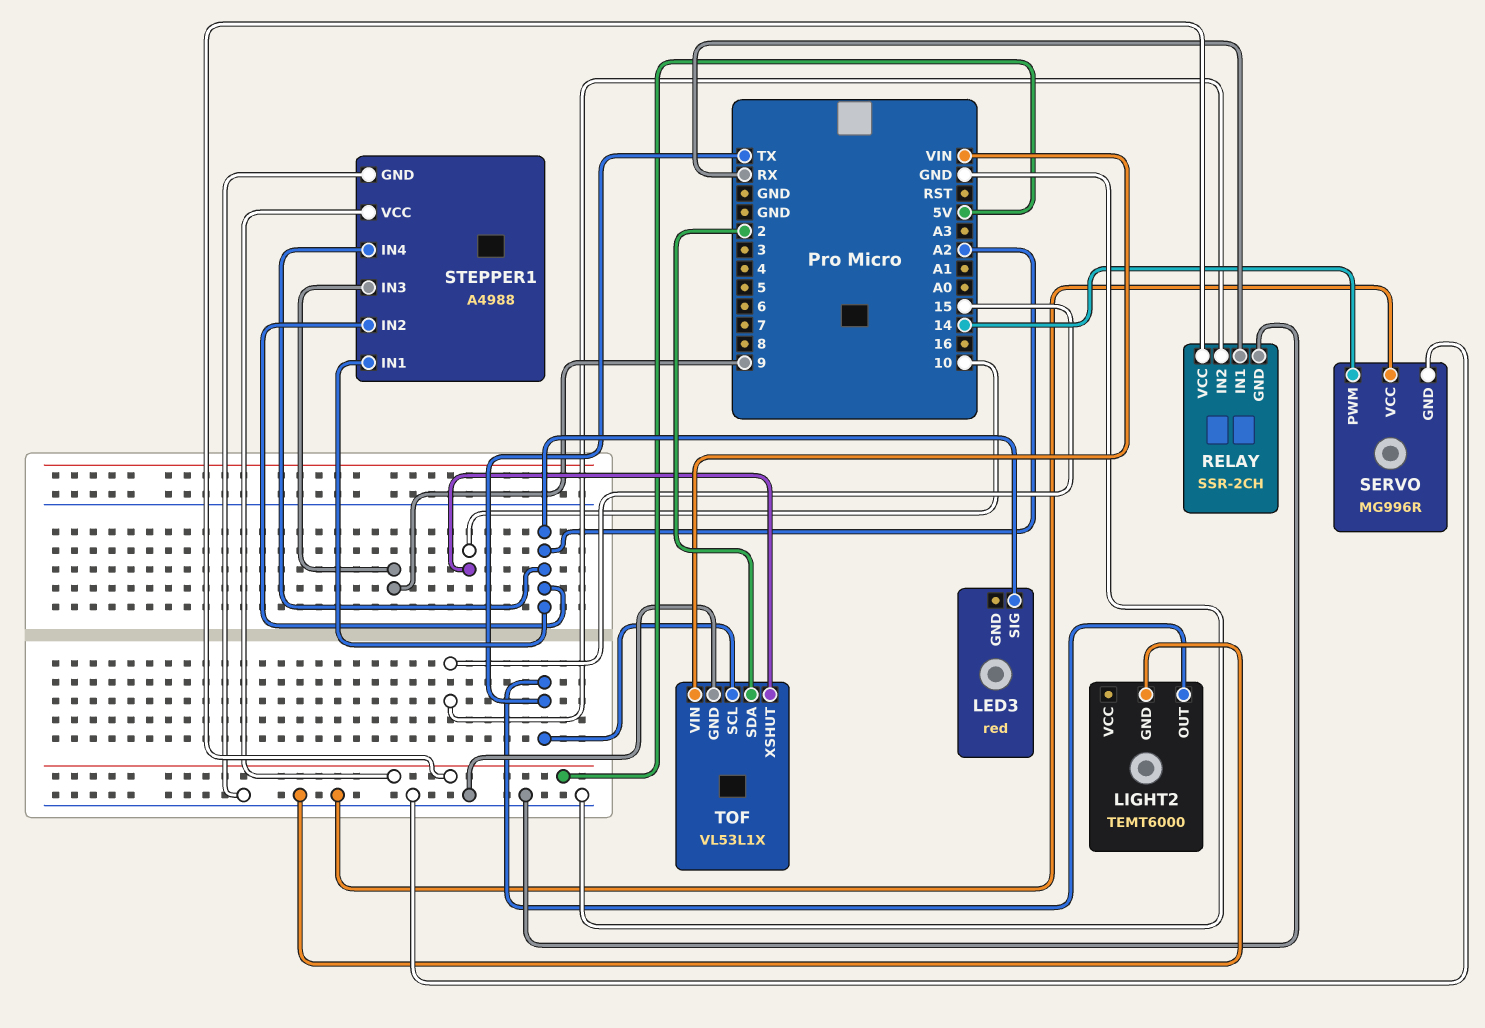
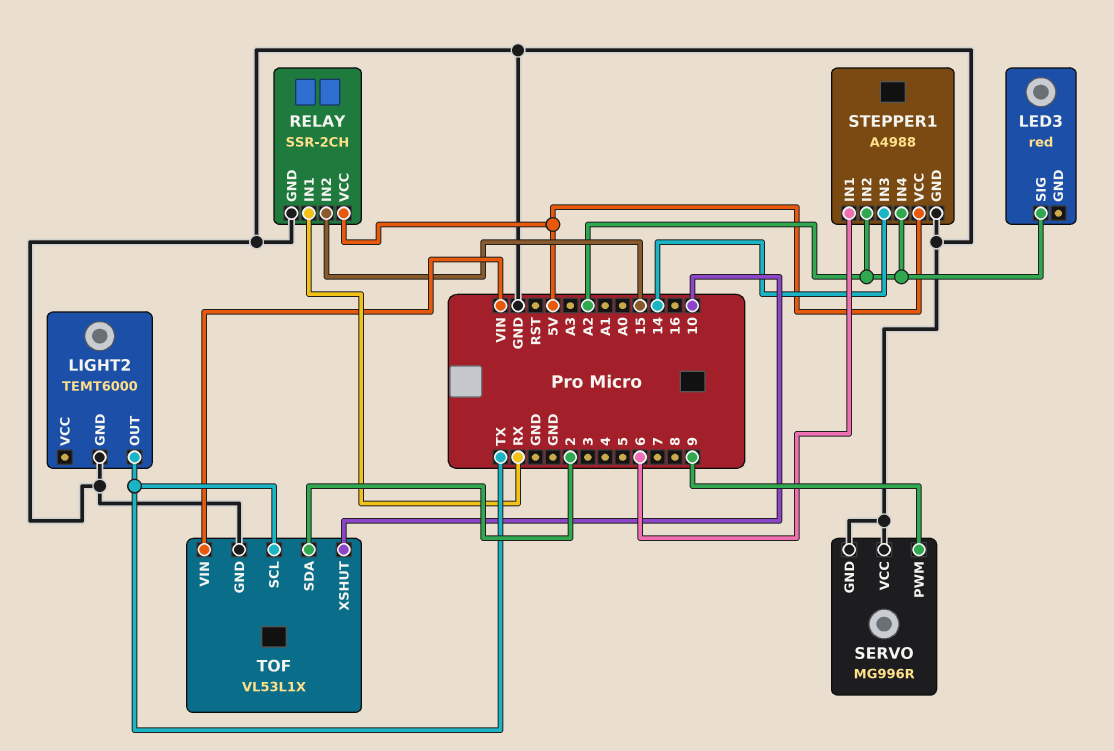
SERVO pin PWM: 14 -> 9
STEPPER1 pin IN1: A2 -> 6
STEPPER1 pin IN3: 9 -> 14

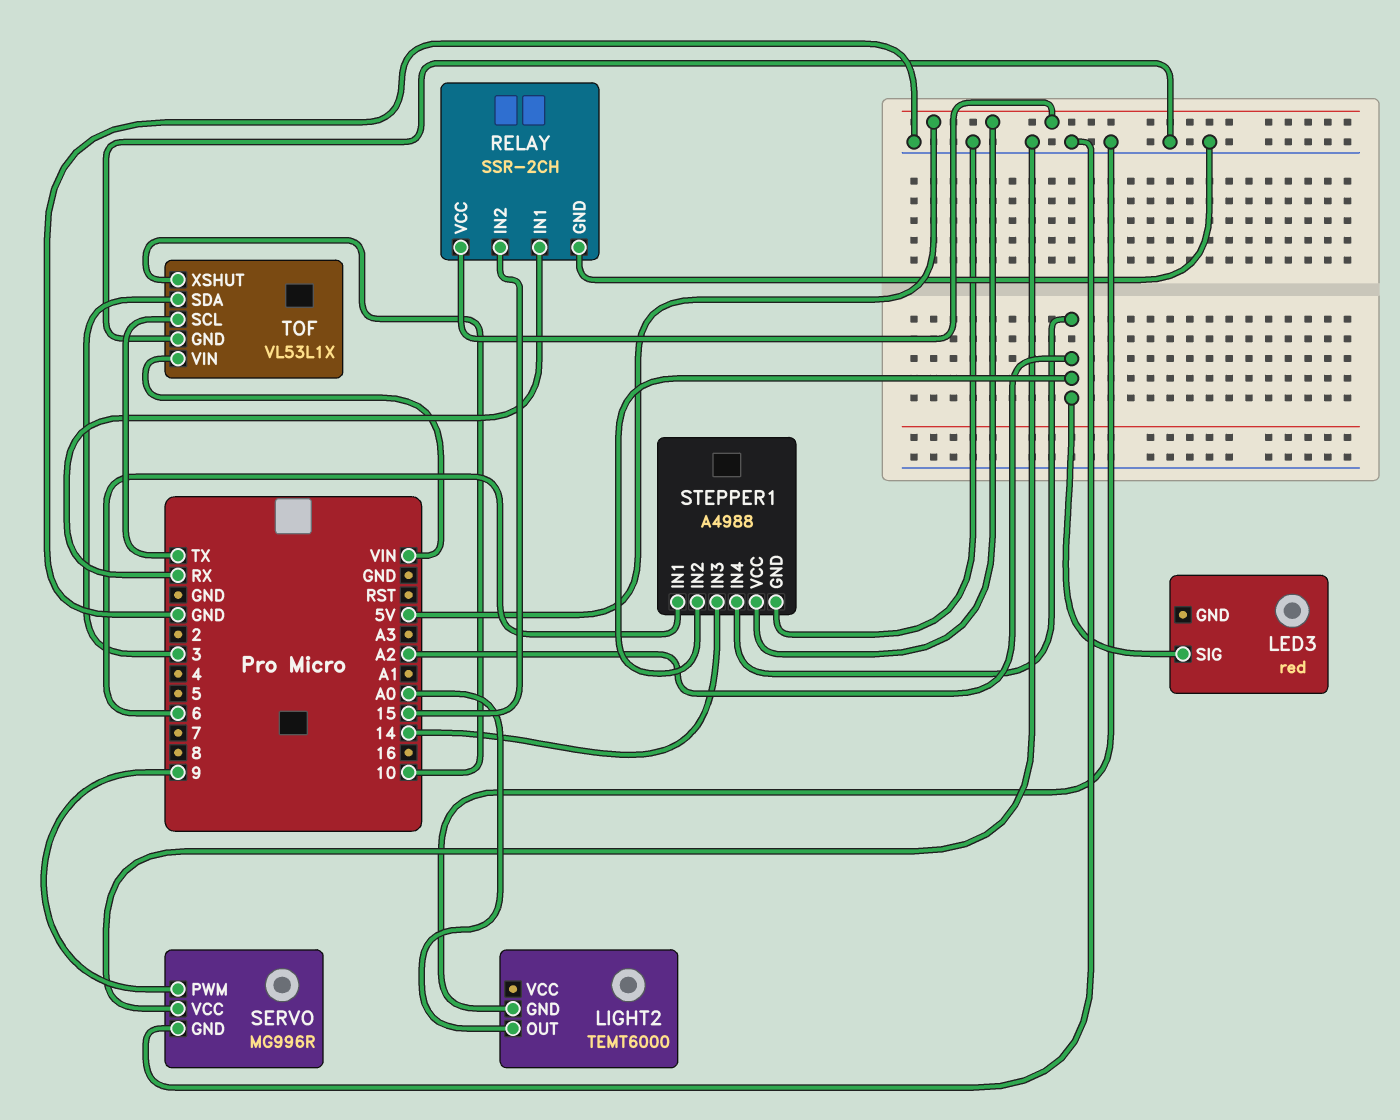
LIGHT2 pin OUT: TX -> A0
TOF pin SDA: 2 -> 3

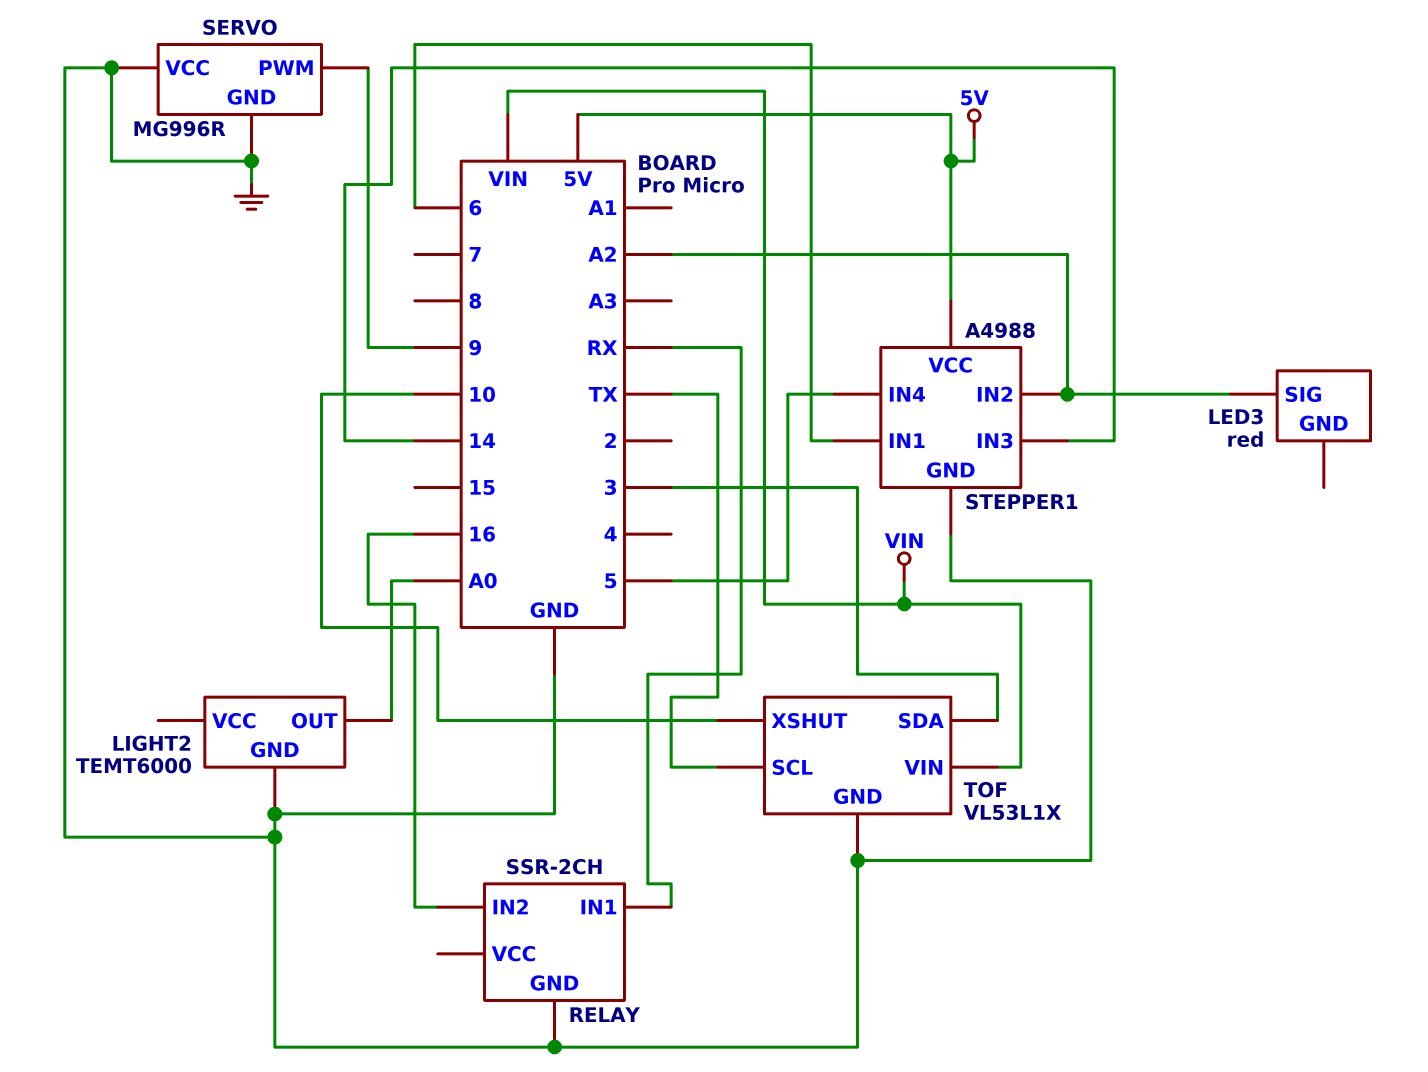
RELAY pin IN2: 15 -> 16
RELAY pin VCC: 5V -> none
STEPPER1 pin IN4: A2 -> 5

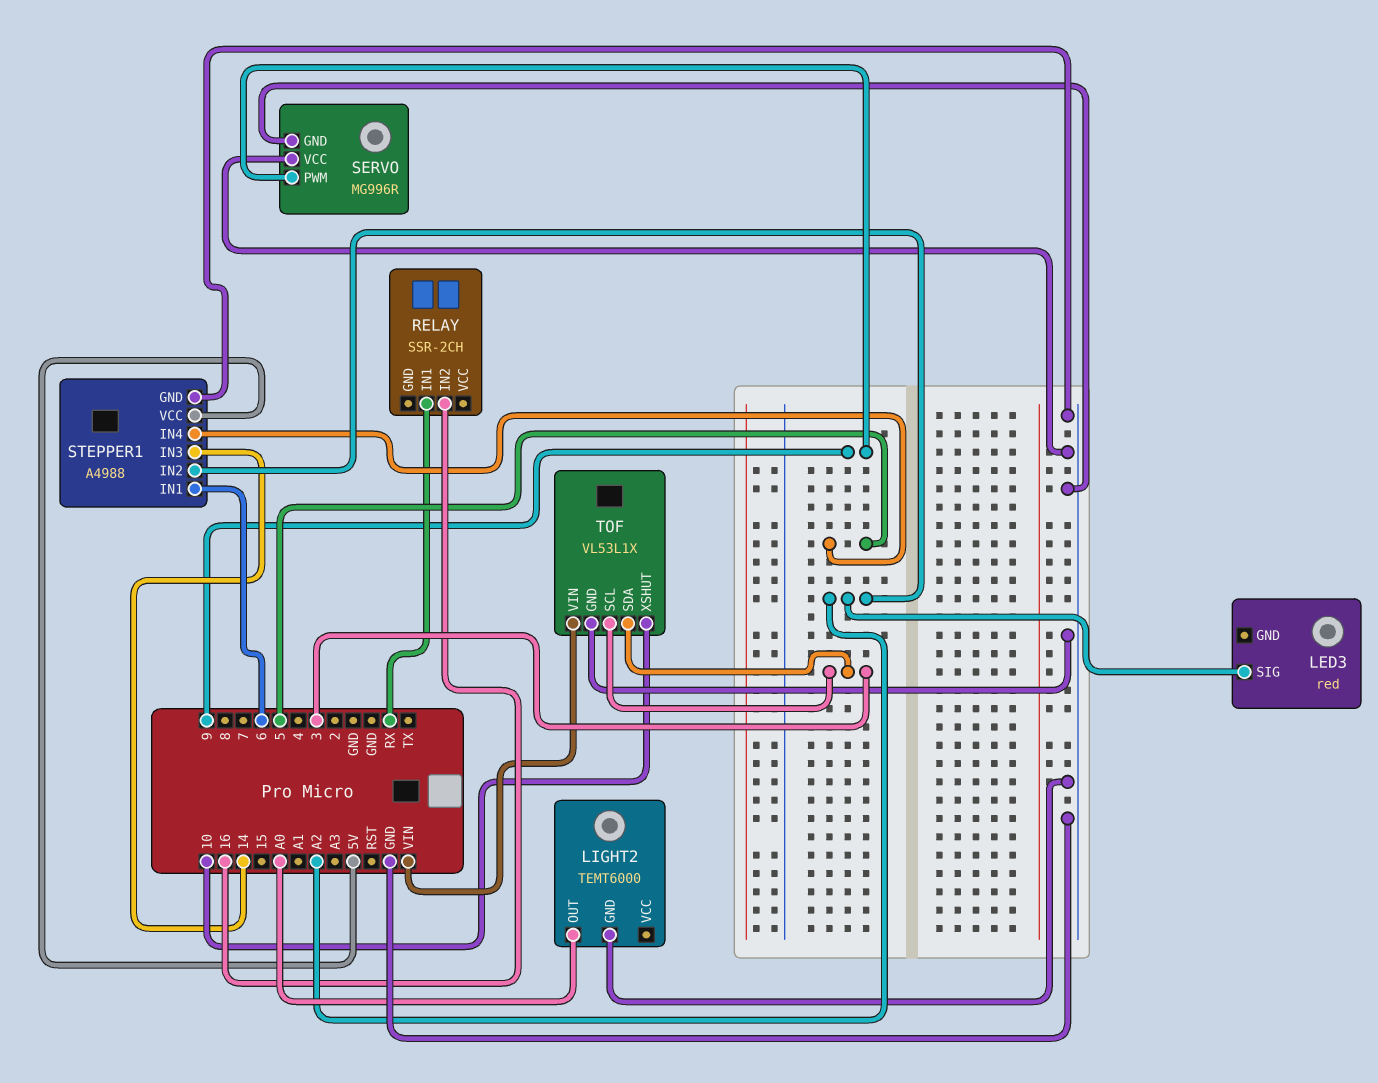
RELAY pin GND: GND -> none
TOF pin SCL: TX -> 3

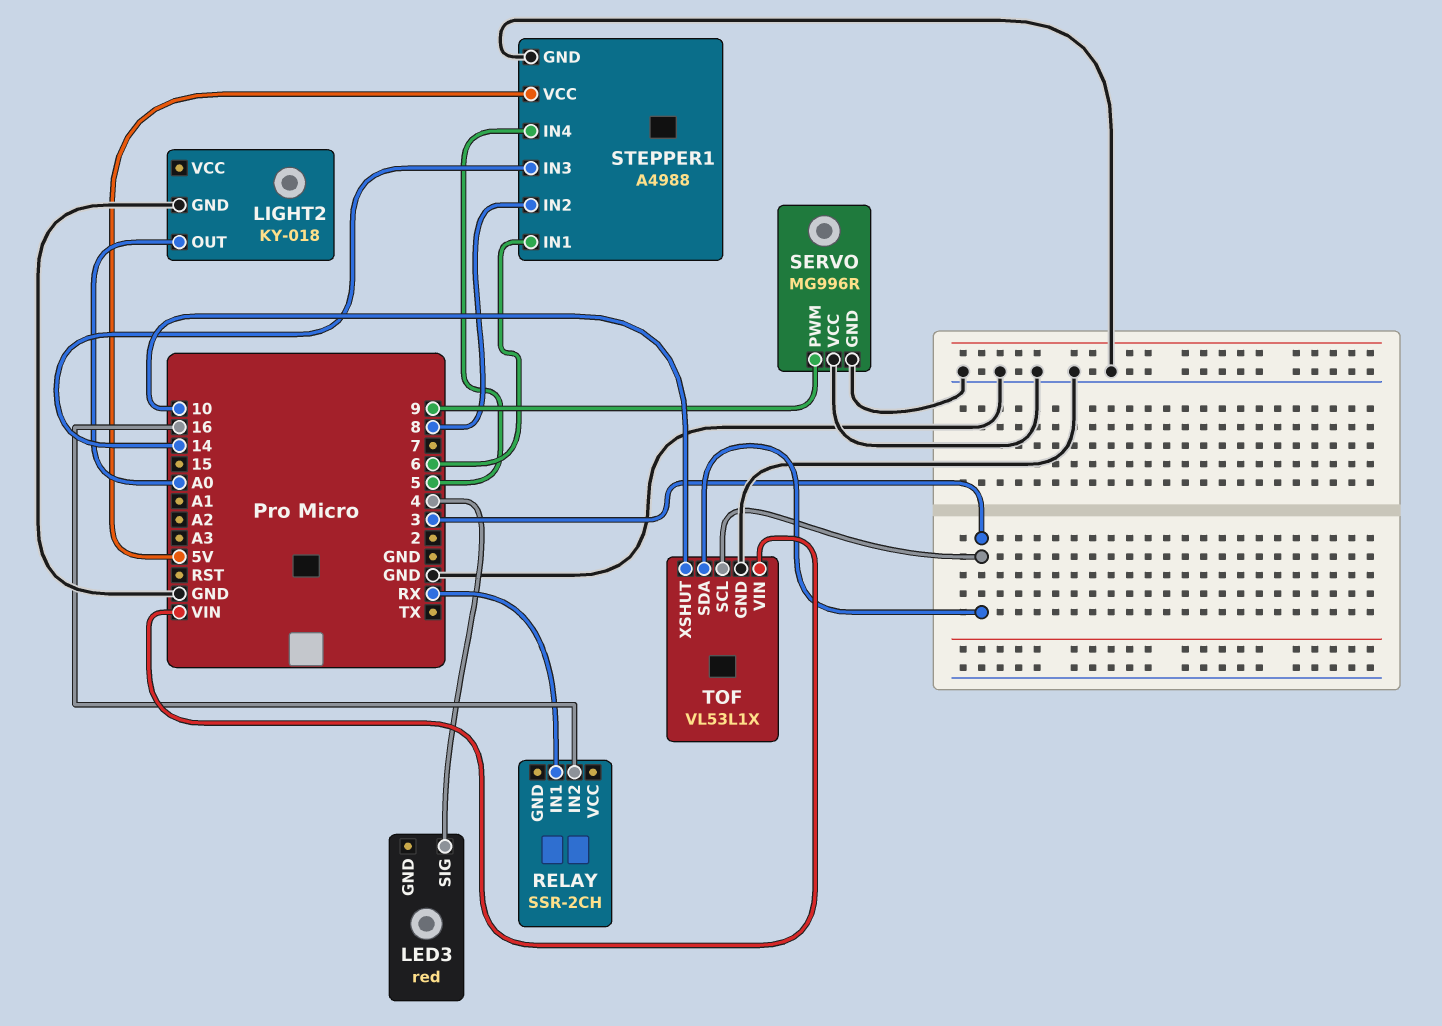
LED3 pin SIG: A2 -> 4
LIGHT2: TEMT6000 -> KY-018
STEPPER1 pin IN2: A2 -> 8

